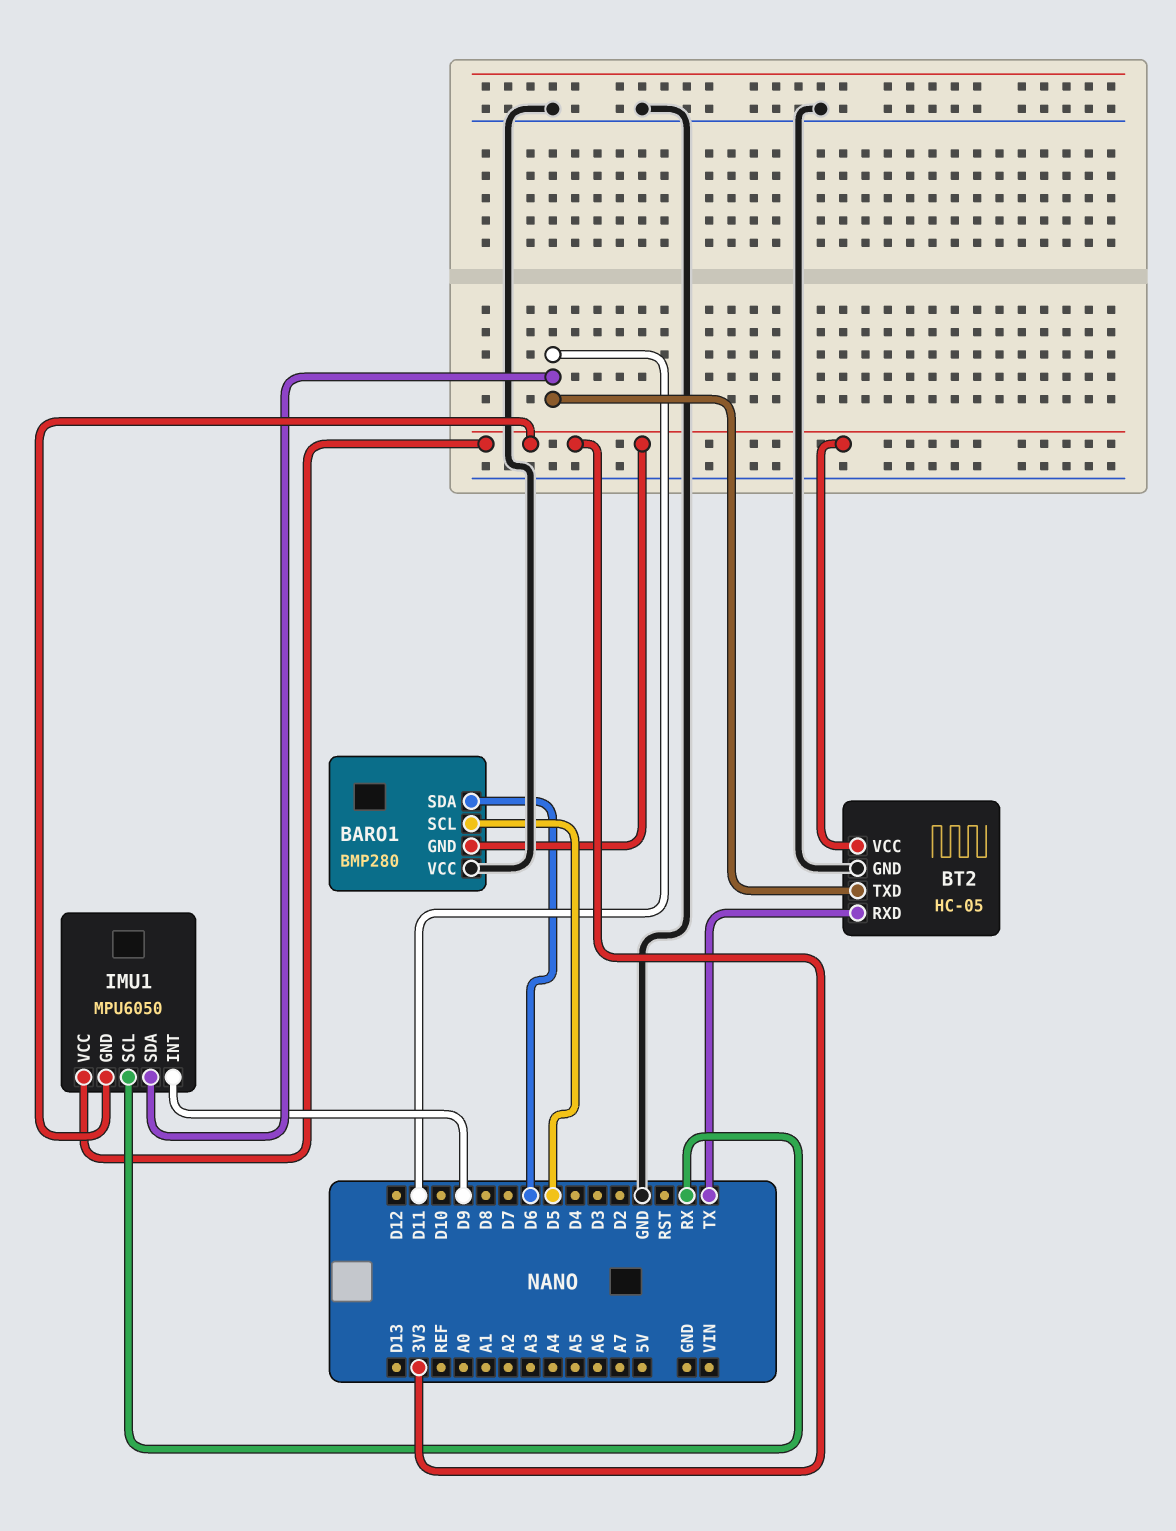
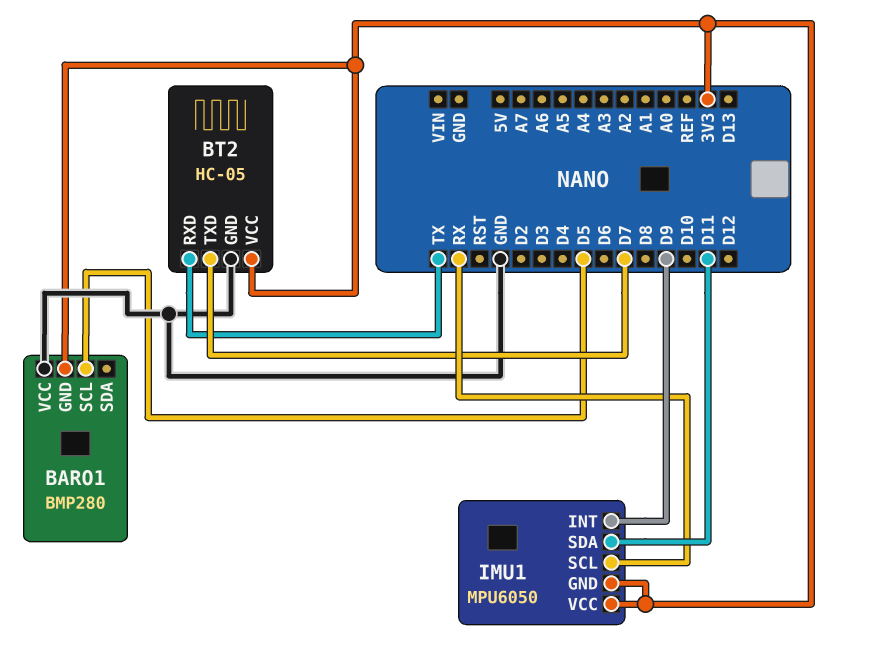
BARO1 pin SDA: D6 -> none
BT2 pin TXD: D11 -> D7

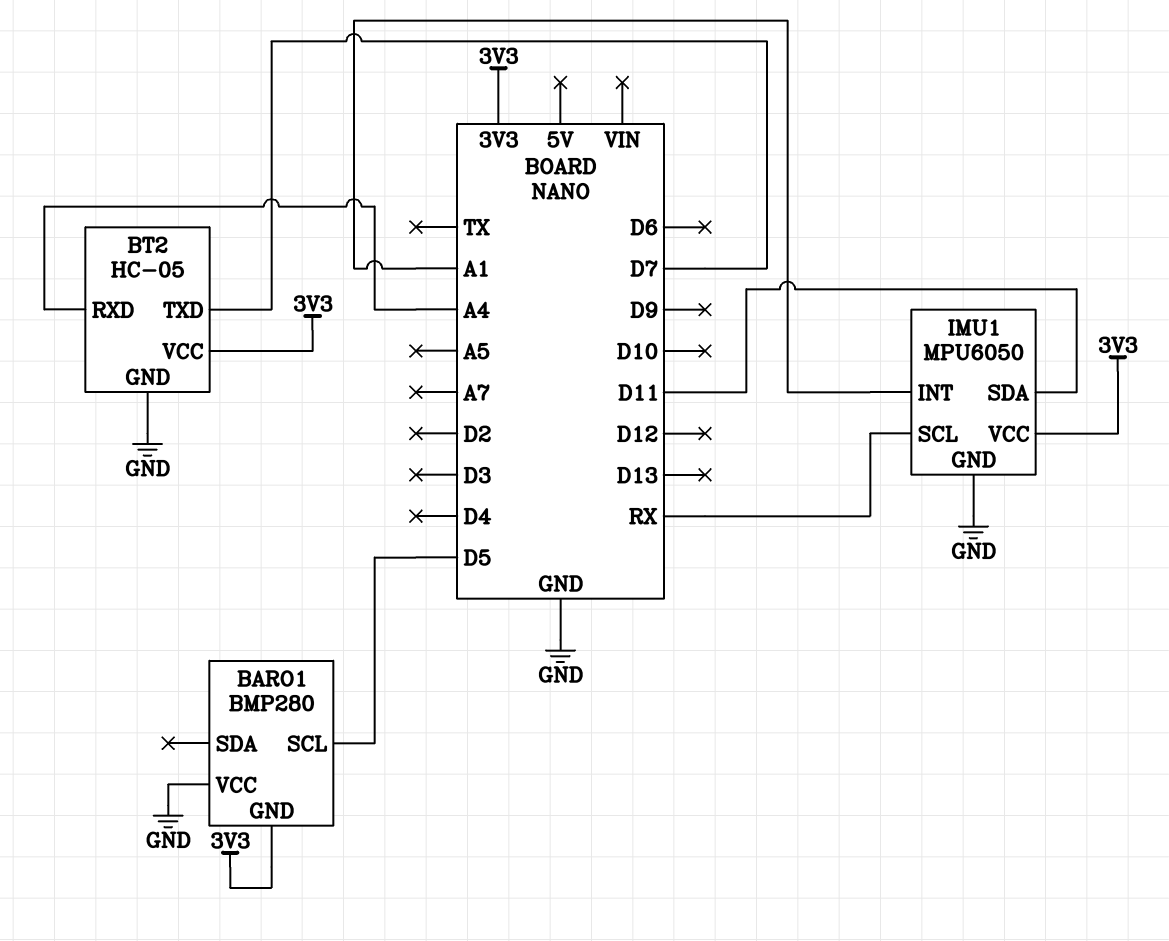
BT2 pin RXD: TX -> A4
IMU1 pin GND: 3V3 -> GND
IMU1 pin INT: D9 -> A1

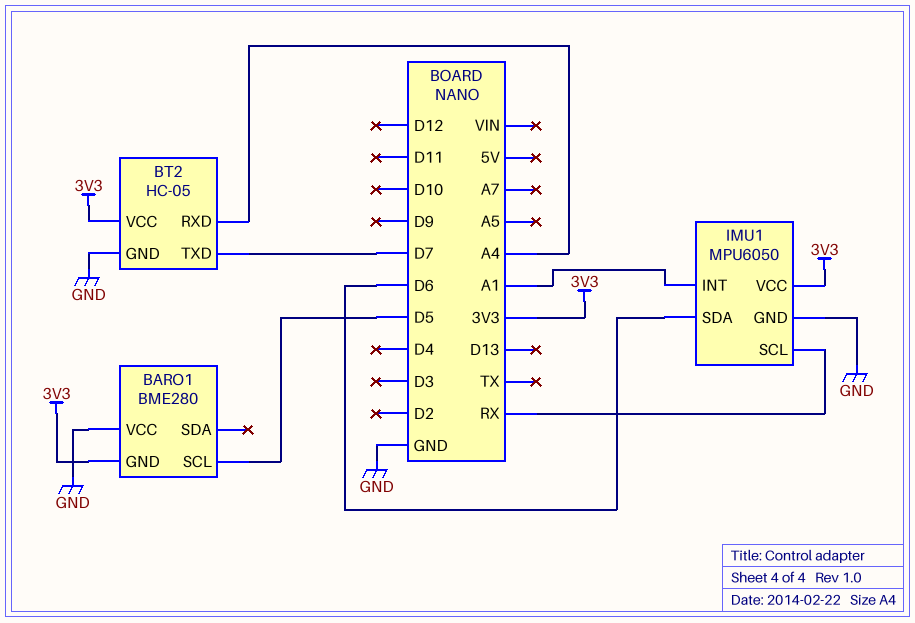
BARO1: BMP280 -> BME280
IMU1 pin SDA: D11 -> D6

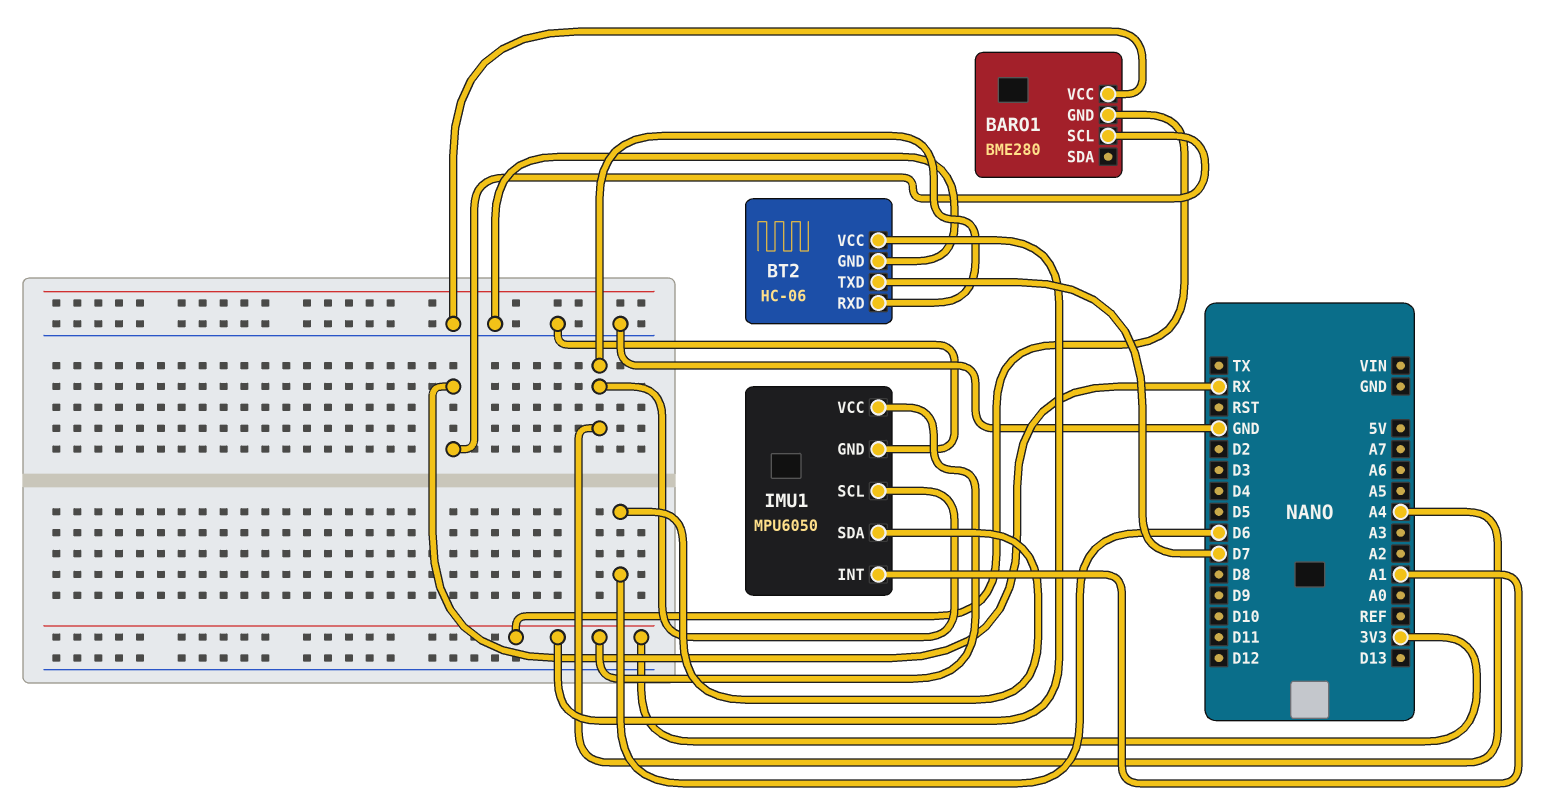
BARO1 pin SCL: D5 -> RX
BT2: HC-05 -> HC-06
IMU1 pin SCL: RX -> A4

